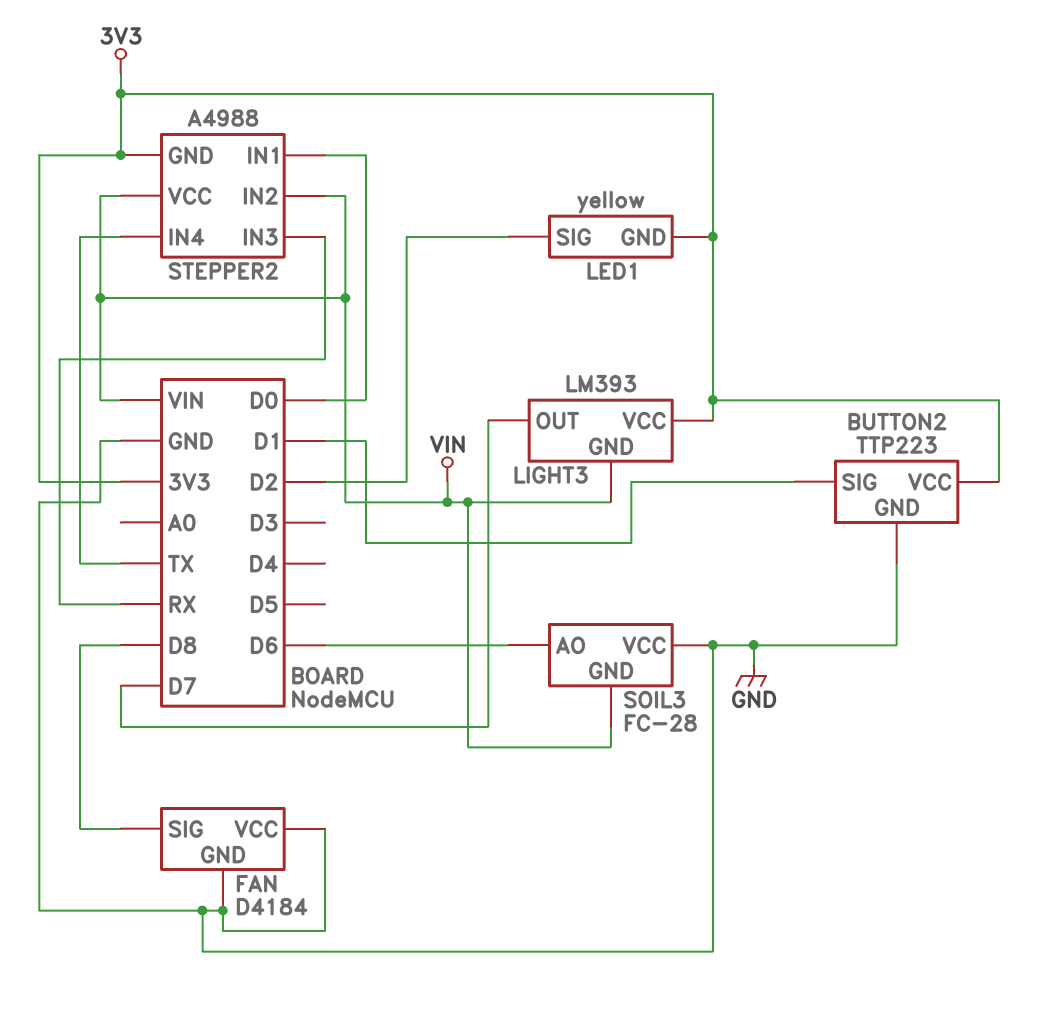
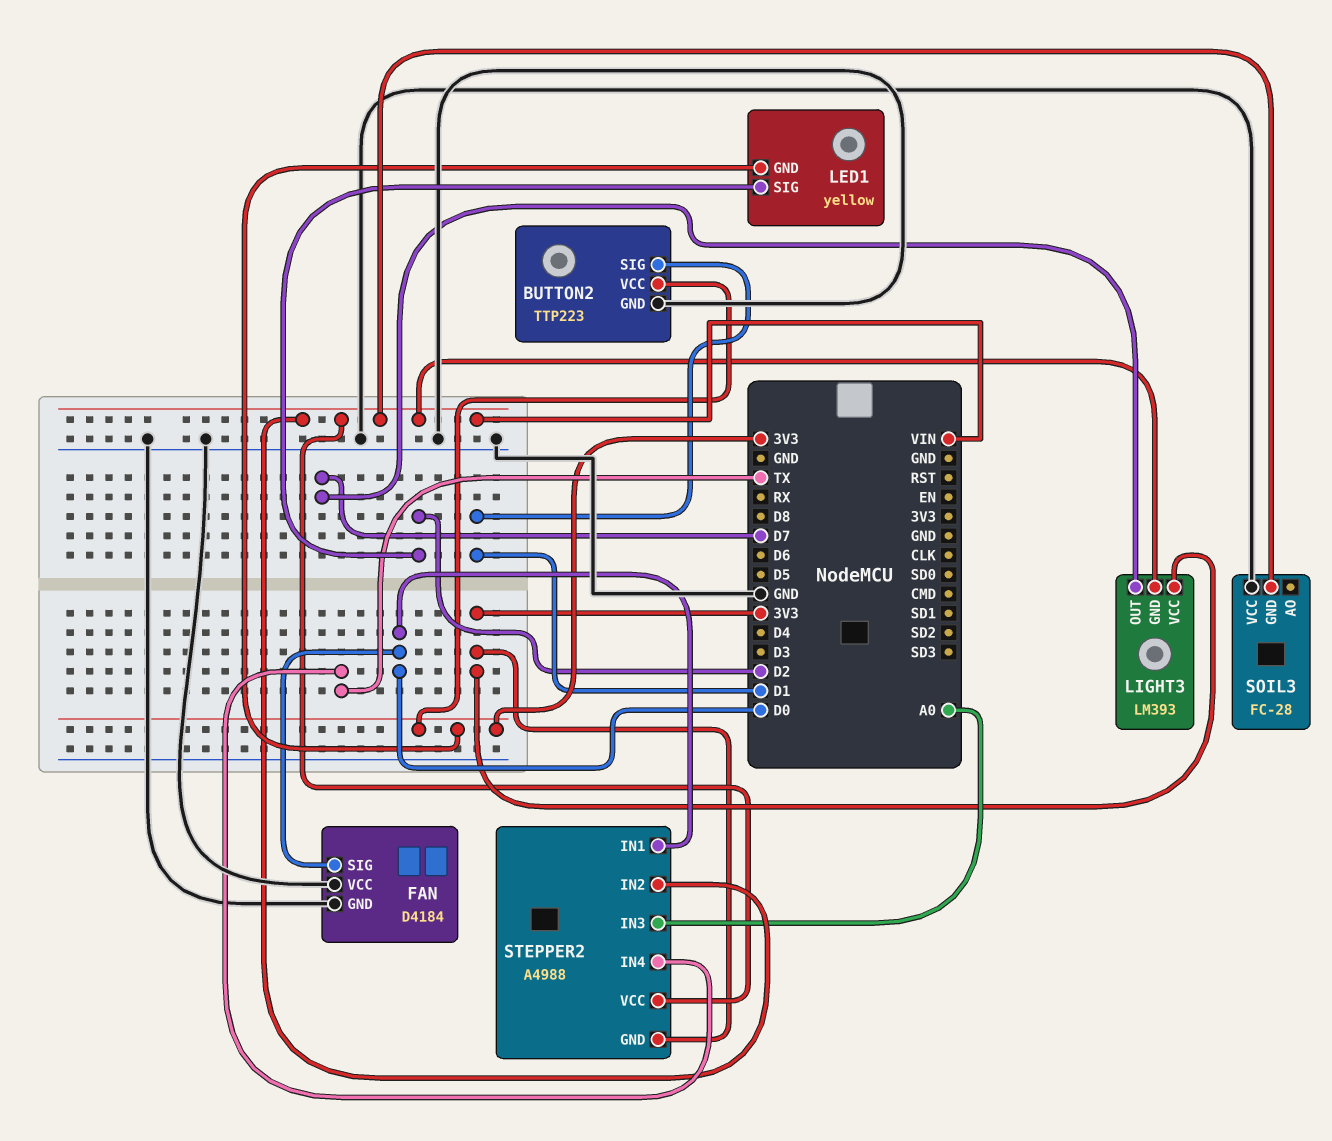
FAN pin SIG: D8 -> D0
SOIL3 pin AO: D6 -> none
STEPPER2 pin IN3: RX -> A0

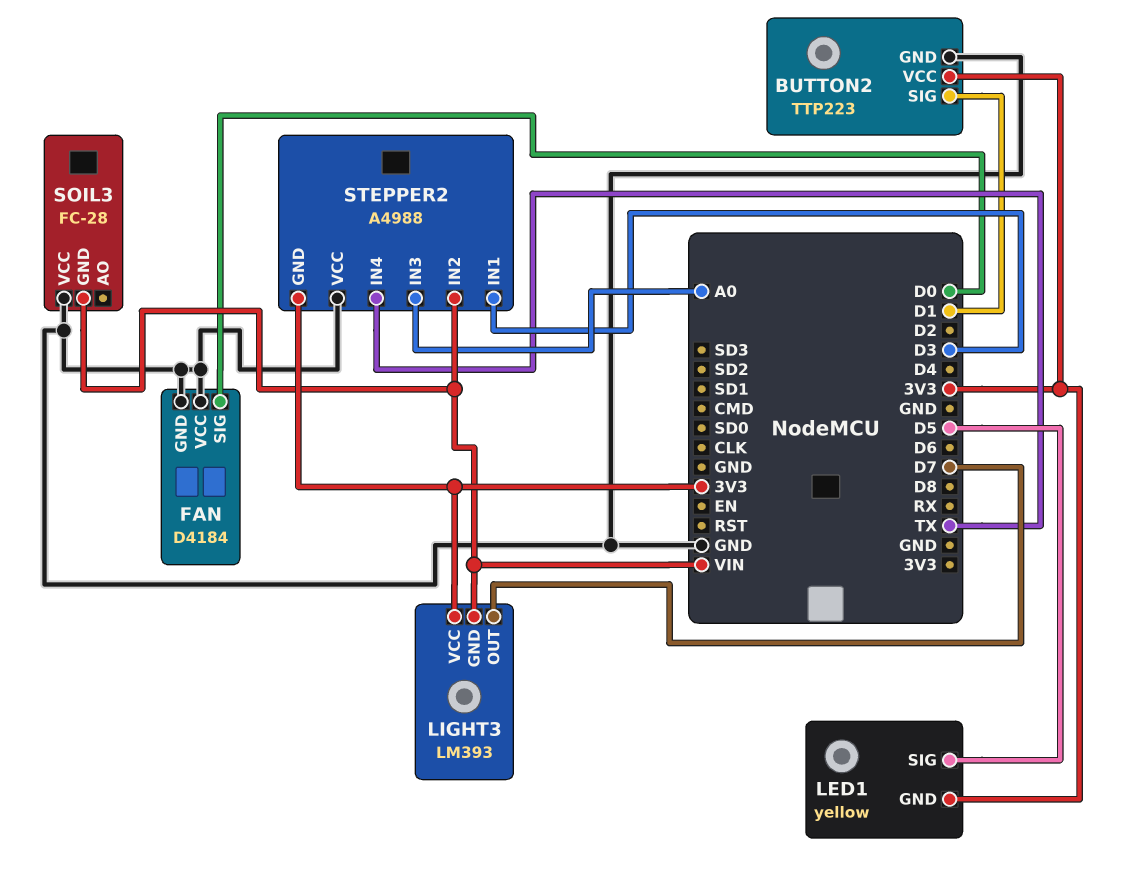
LED1 pin SIG: D2 -> D5
STEPPER2 pin IN1: D0 -> D3
STEPPER2 pin VCC: VIN -> GND

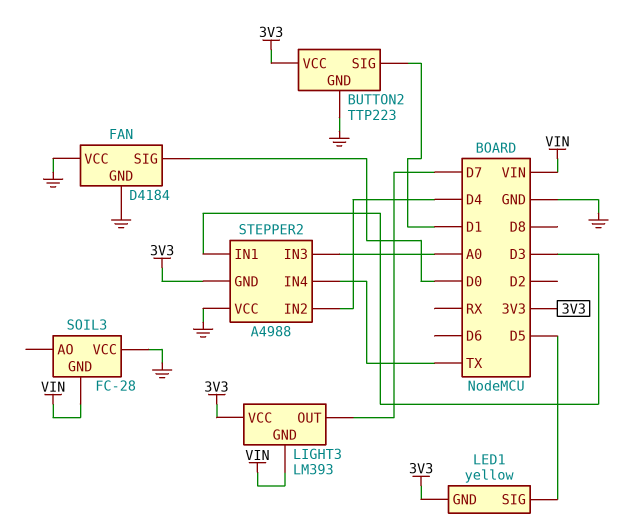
STEPPER2 pin IN2: VIN -> D4

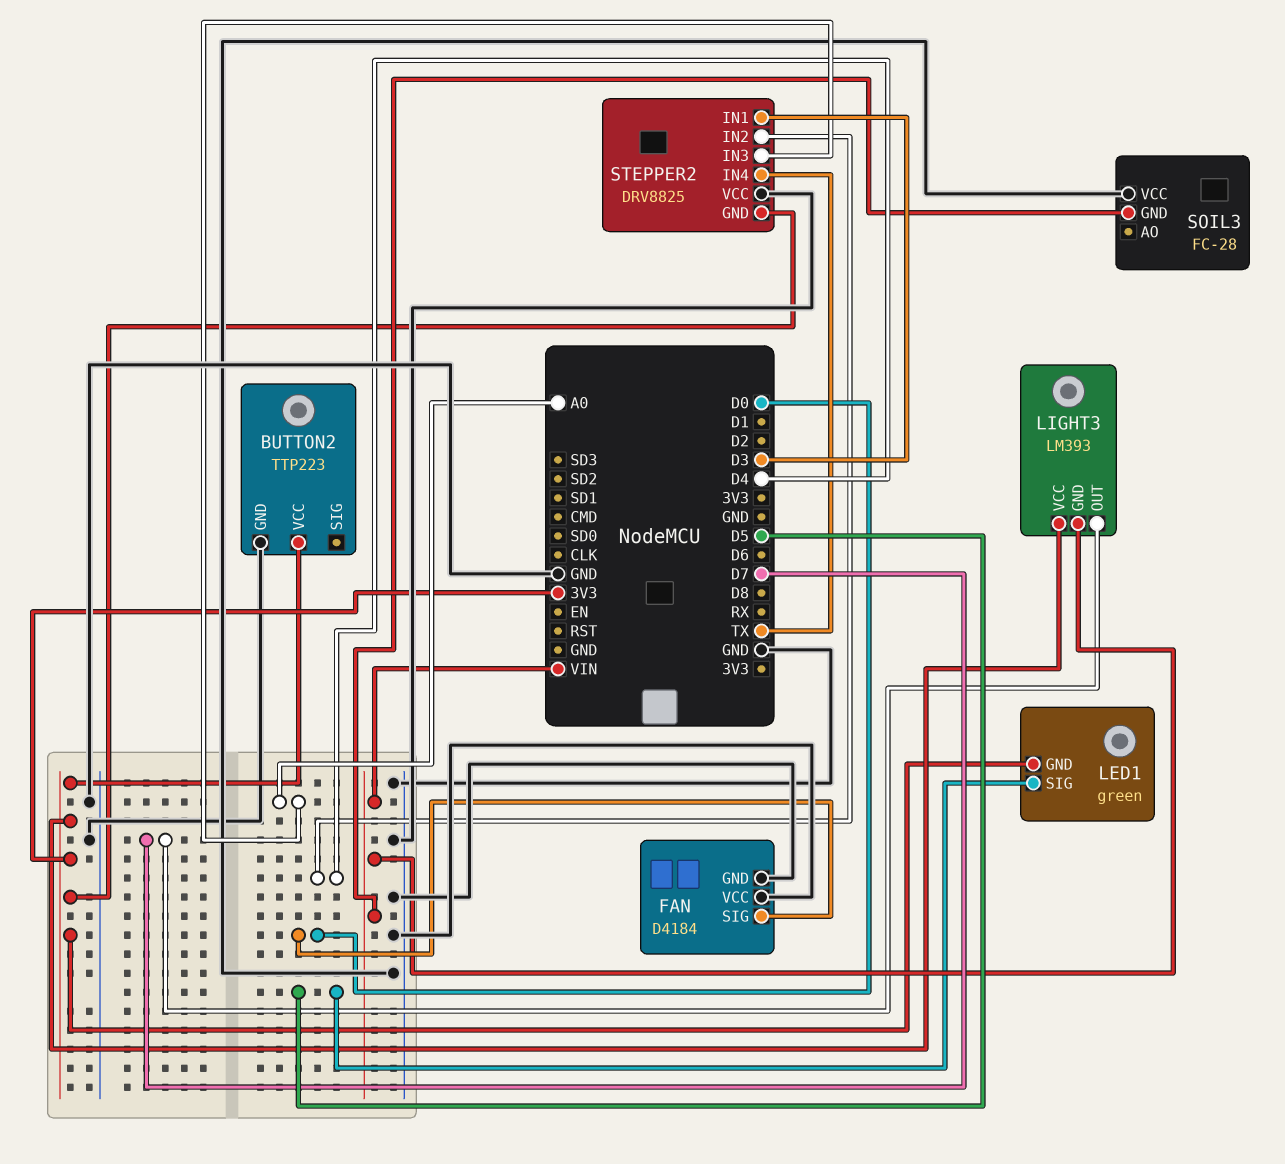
BUTTON2 pin SIG: D1 -> none
LED1: yellow -> green
STEPPER2: A4988 -> DRV8825

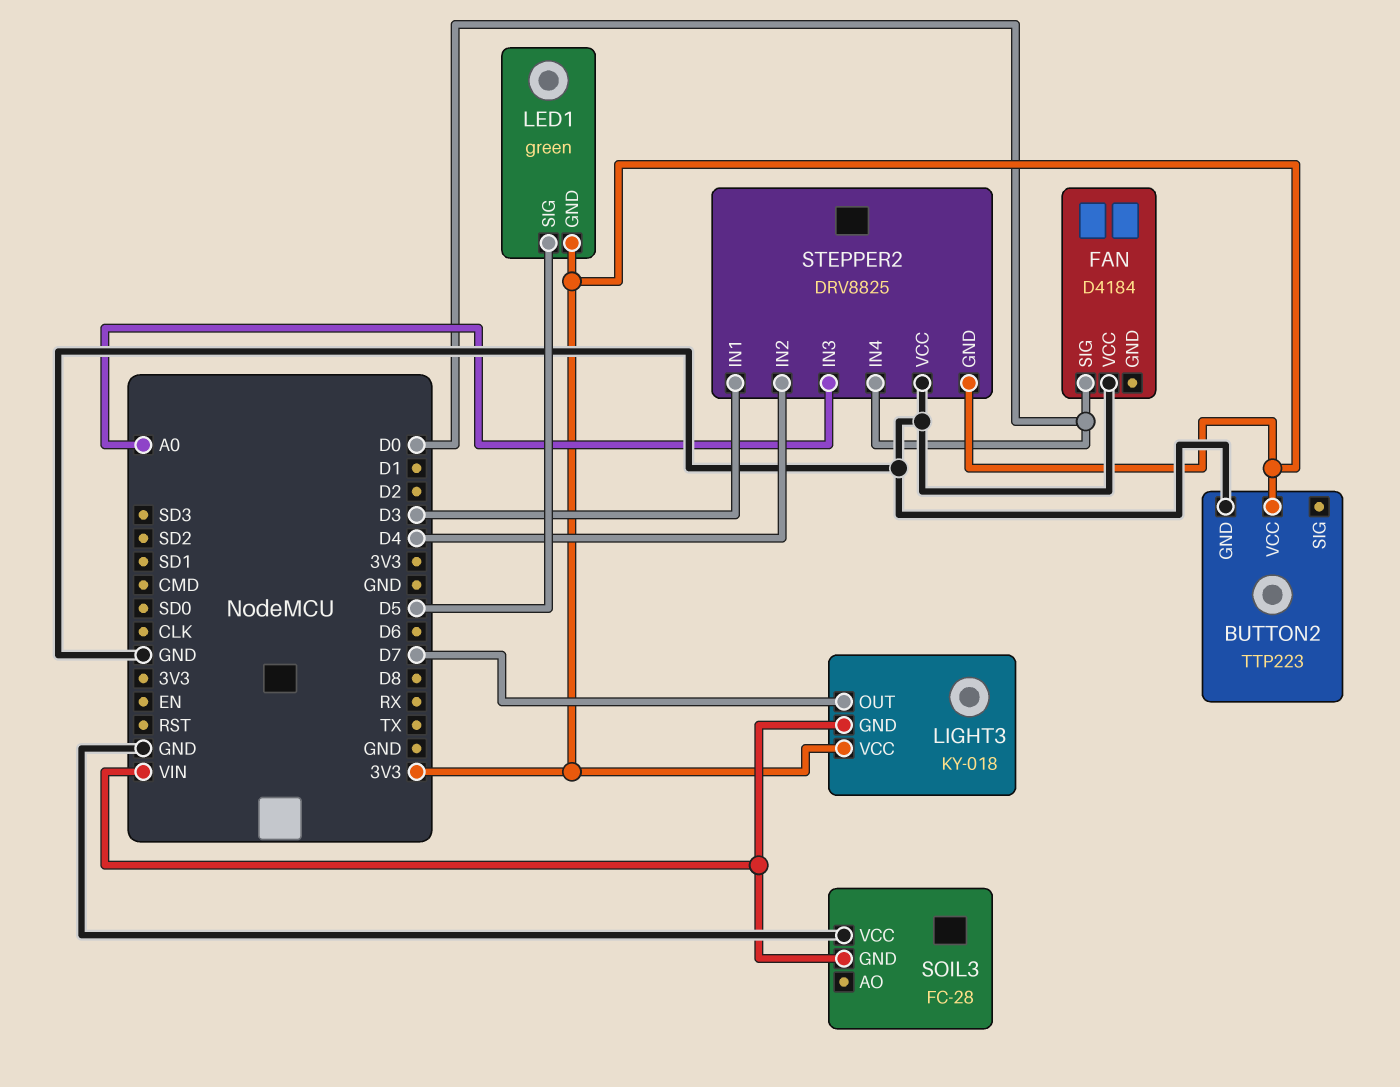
FAN pin GND: GND -> none
LIGHT3: LM393 -> KY-018
STEPPER2 pin IN4: TX -> D0

